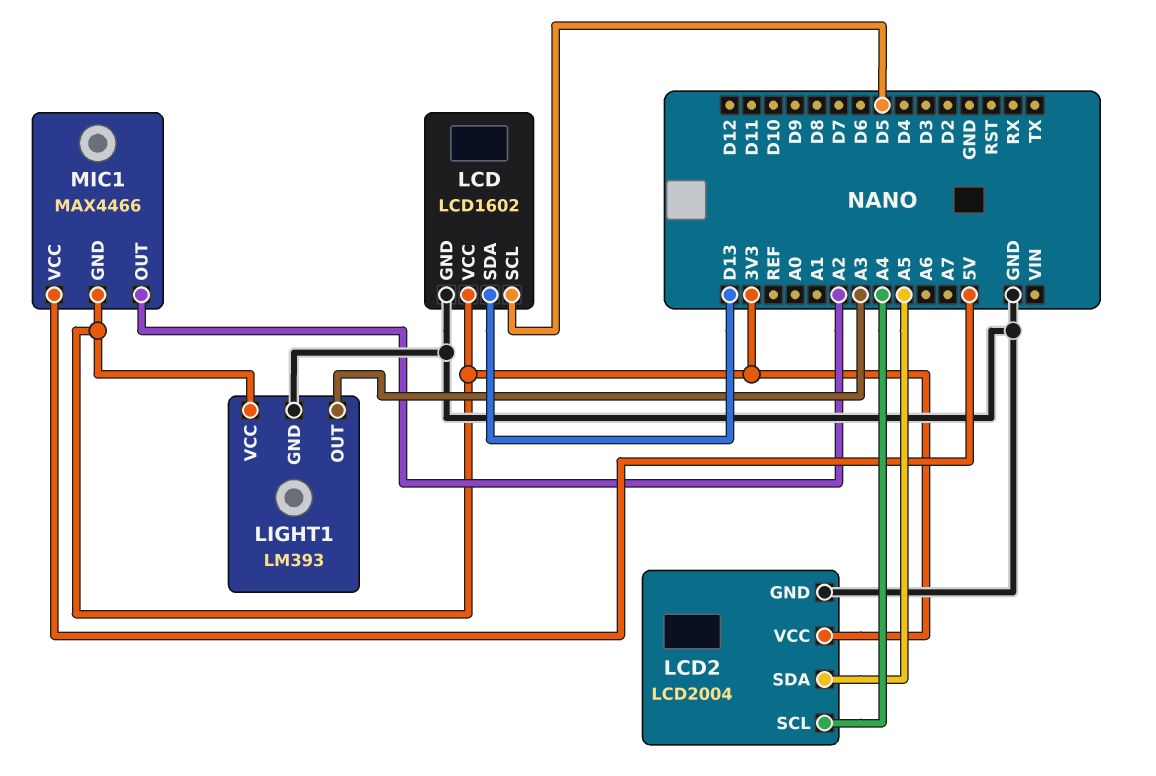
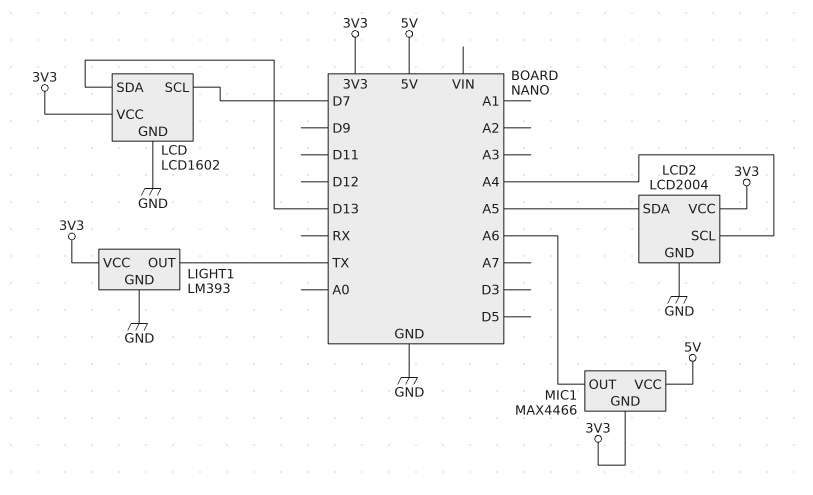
LCD pin SCL: D5 -> D7
LIGHT1 pin OUT: A3 -> TX
MIC1 pin OUT: A2 -> A6

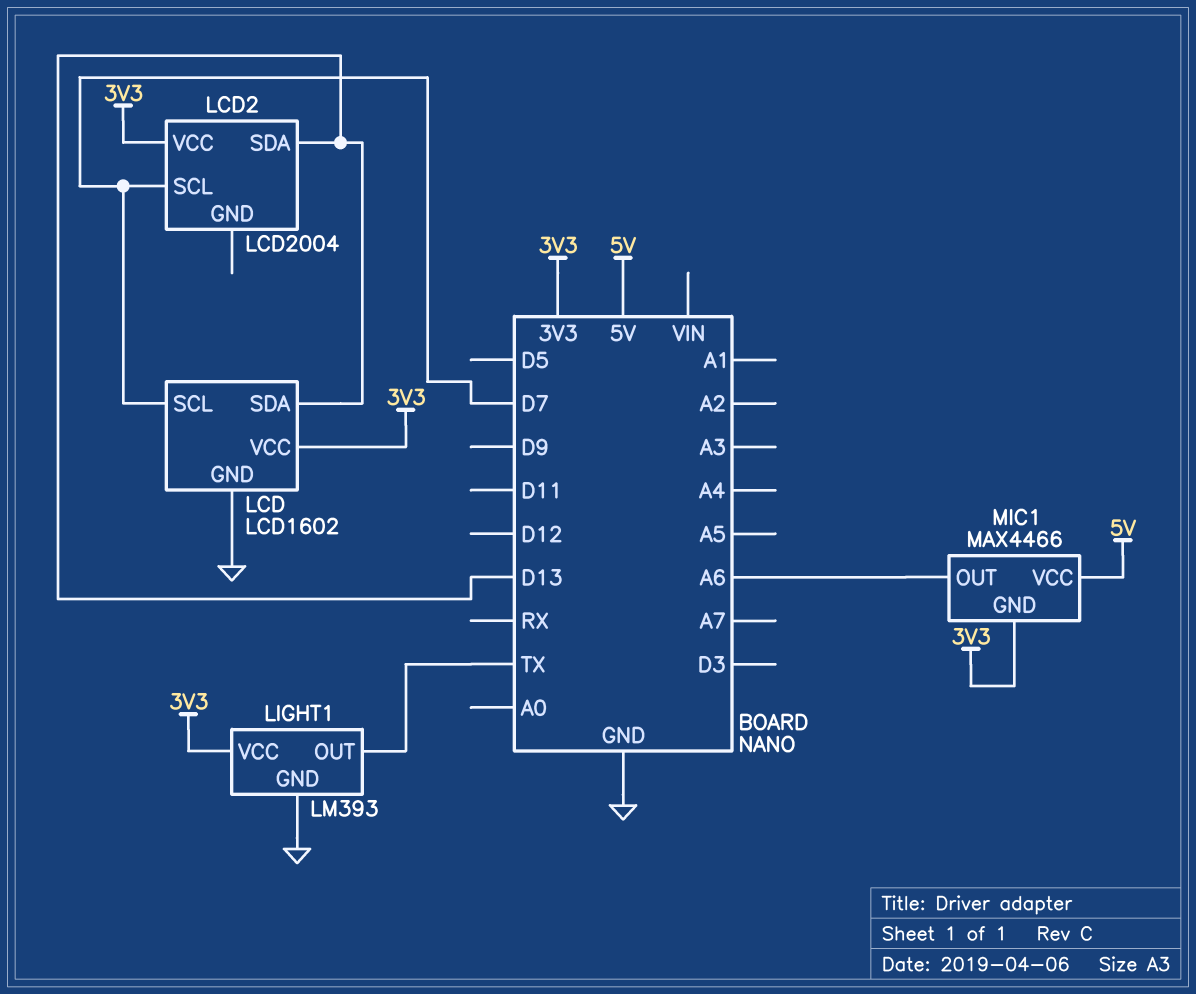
LCD2 pin GND: GND -> none
LCD2 pin SCL: A4 -> D7
LCD2 pin SDA: A5 -> D13

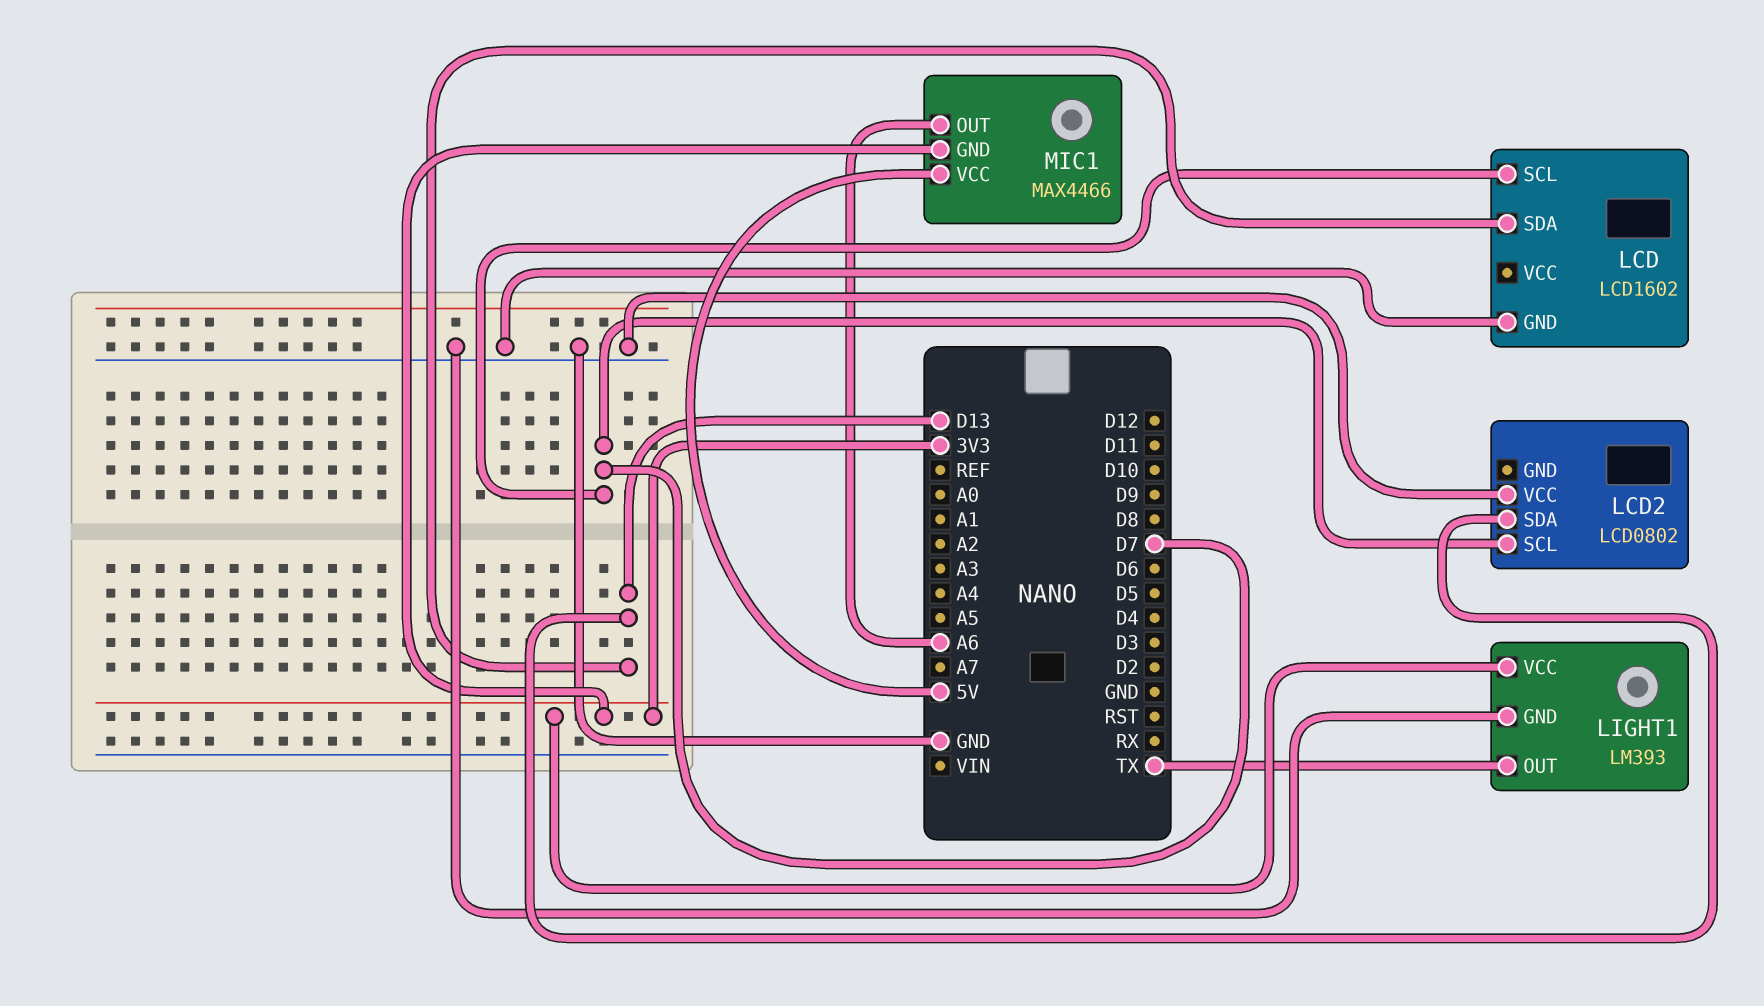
LCD pin VCC: 3V3 -> none
LCD2: LCD2004 -> LCD0802
LCD2 pin VCC: 3V3 -> GND

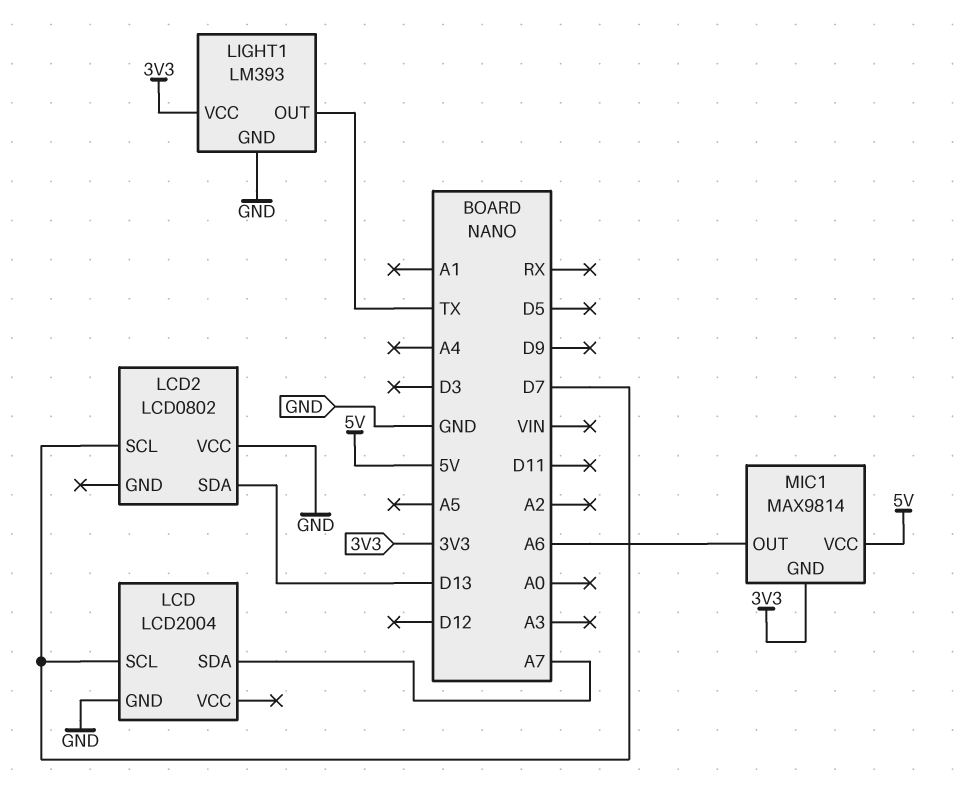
LCD: LCD1602 -> LCD2004
LCD pin SDA: D13 -> A7
MIC1: MAX4466 -> MAX9814

